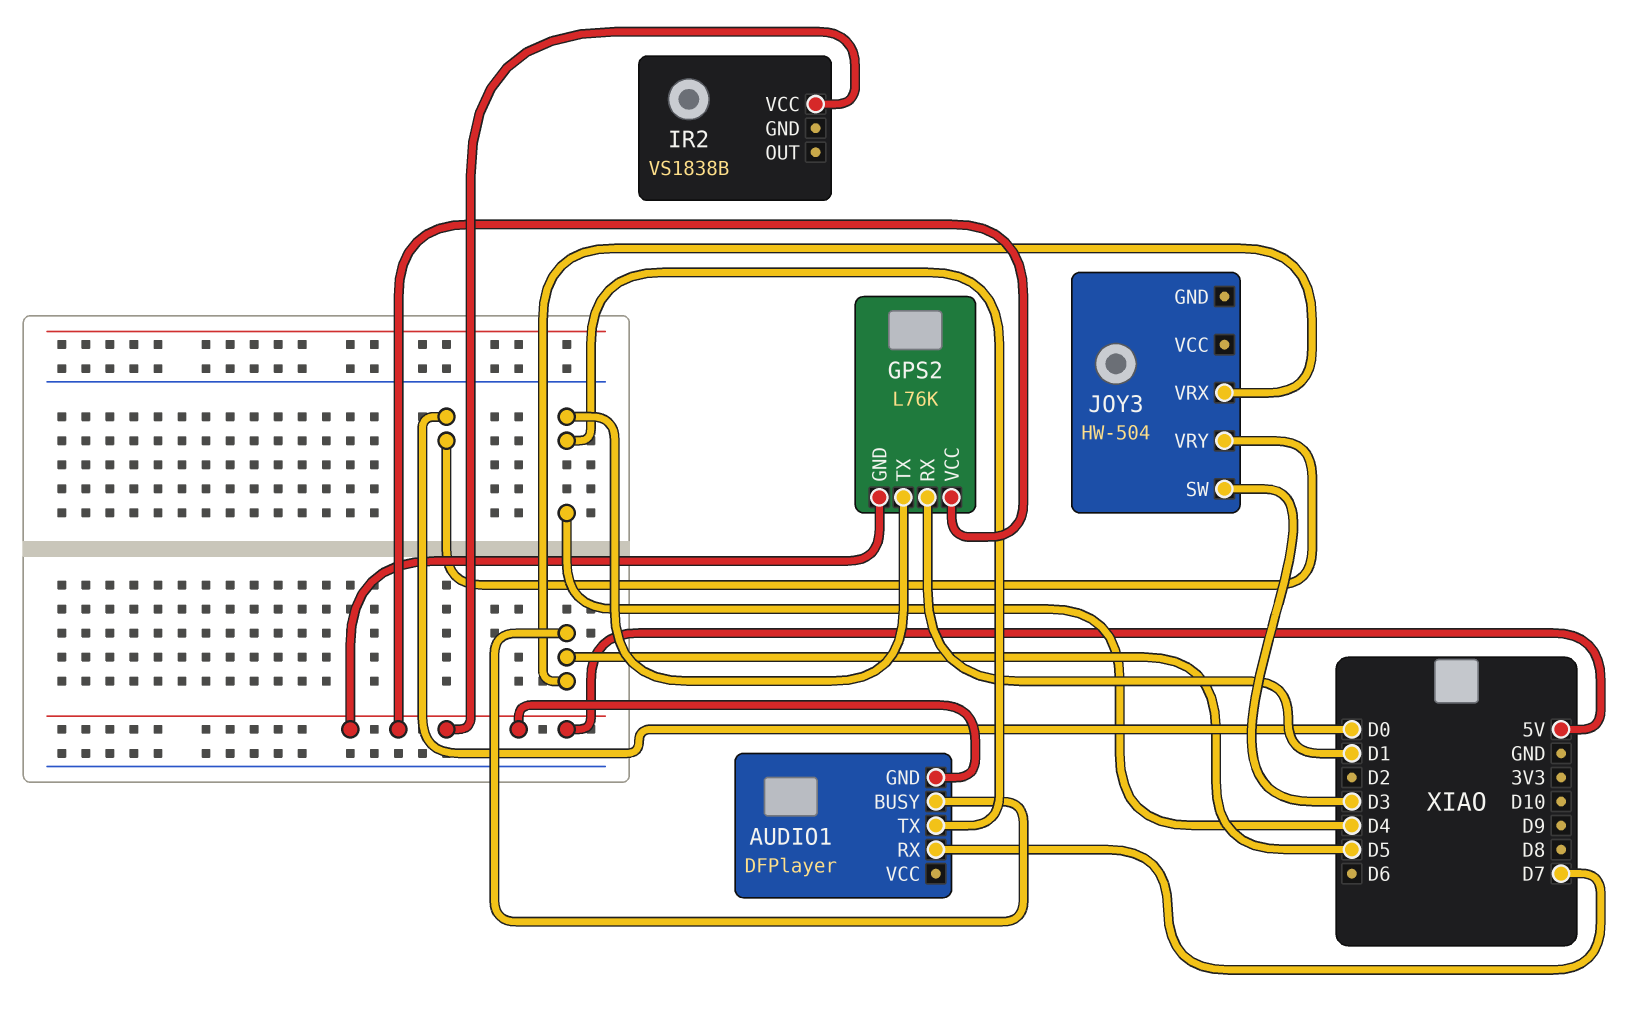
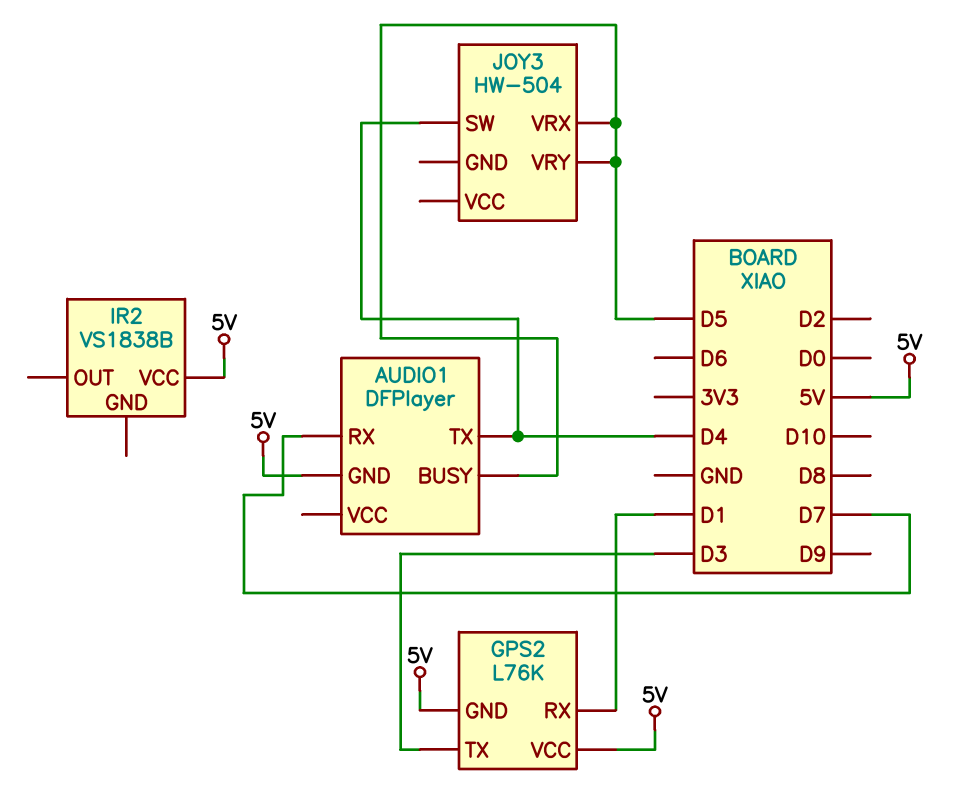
GPS2 pin TX: D4 -> D3
JOY3 pin SW: D3 -> D4
JOY3 pin VRY: D0 -> D5

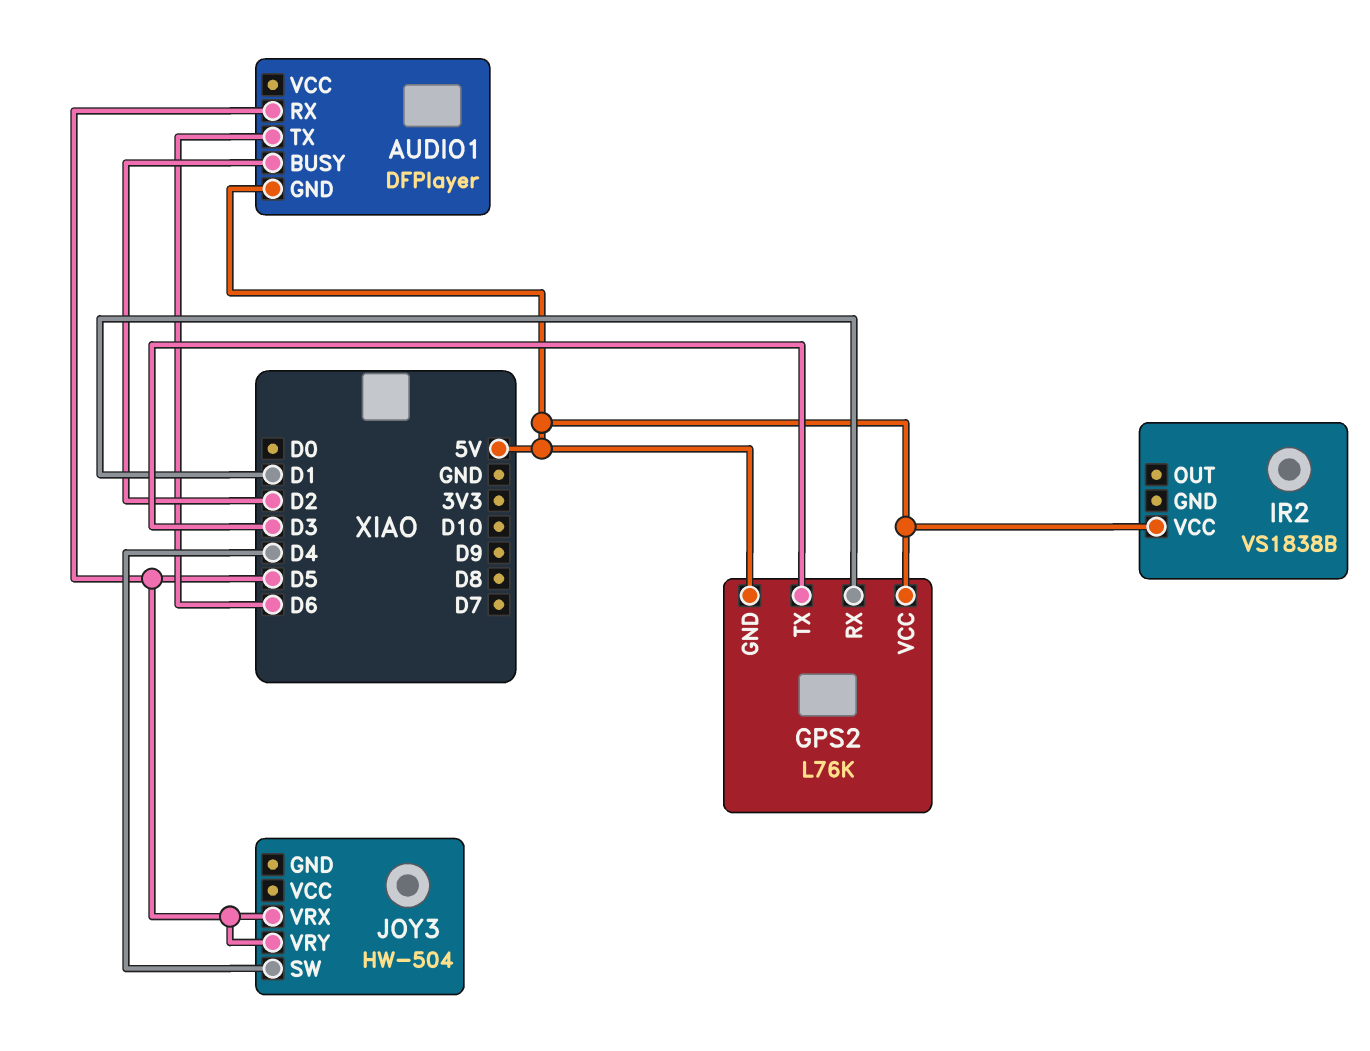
AUDIO1 pin BUSY: D5 -> D2
AUDIO1 pin RX: D7 -> D5
AUDIO1 pin TX: D4 -> D6

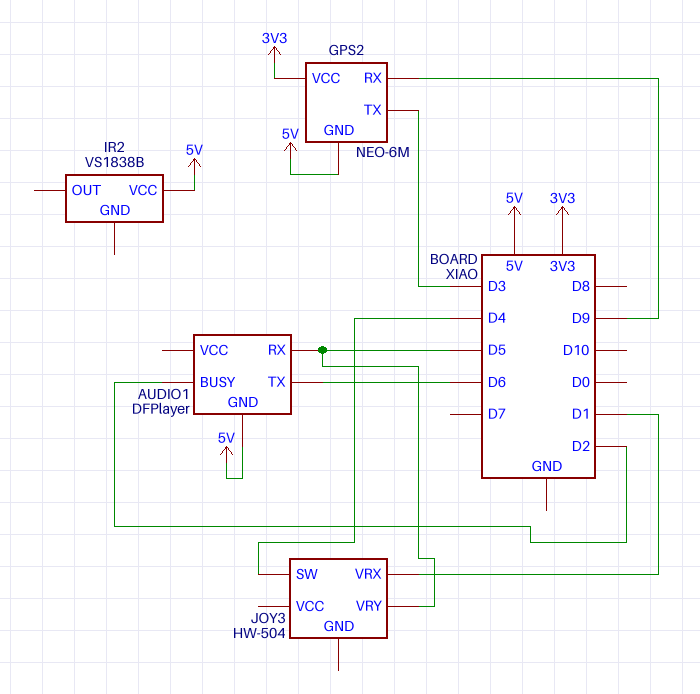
GPS2: L76K -> NEO-6M
GPS2 pin RX: D1 -> D9
GPS2 pin VCC: 5V -> 3V3
JOY3 pin VRX: D5 -> D1

